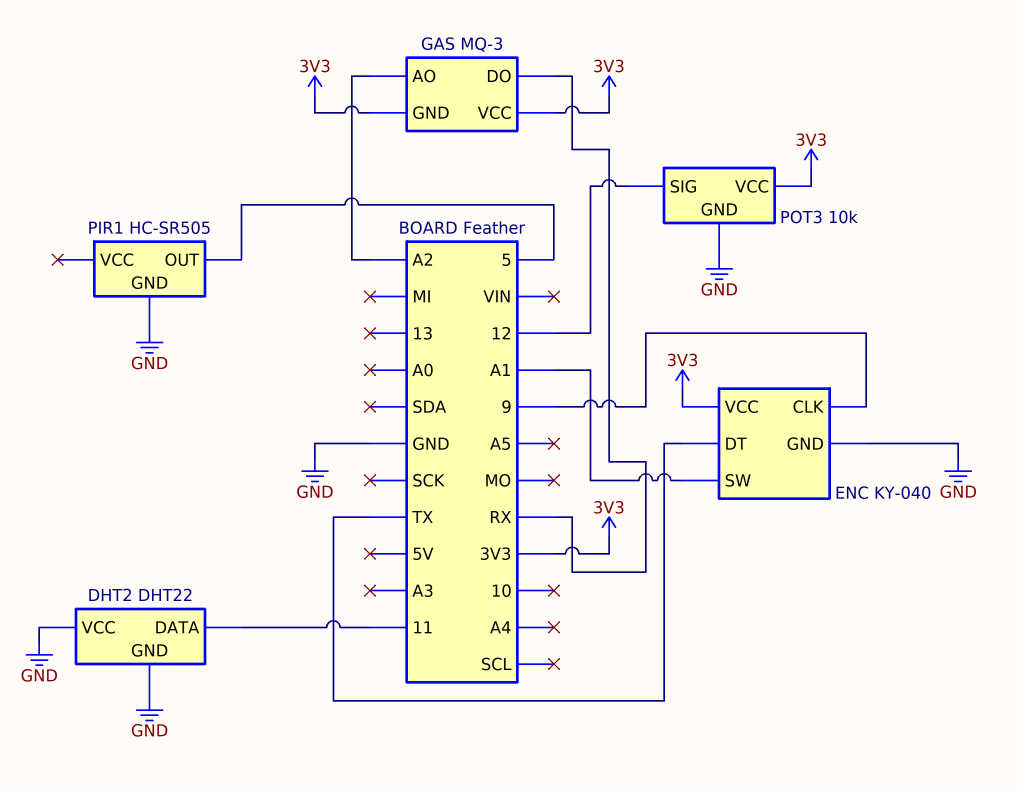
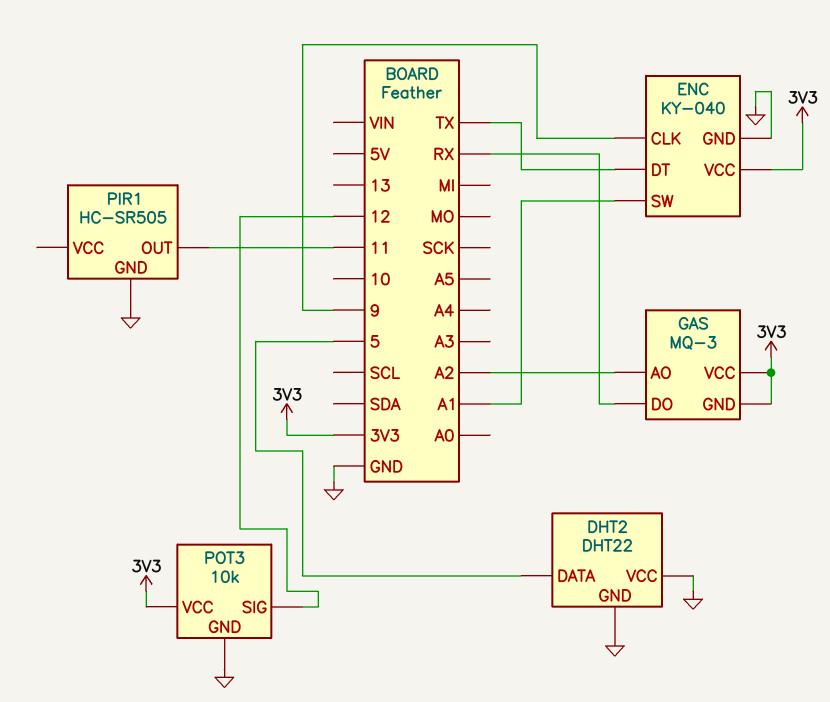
DHT2 pin DATA: 11 -> 5
PIR1 pin OUT: 5 -> 11

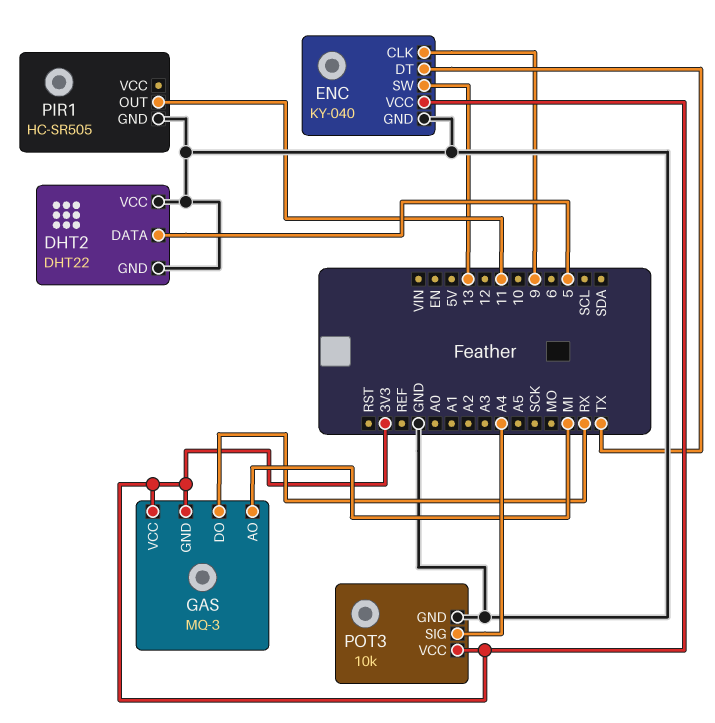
ENC pin SW: A1 -> 13
GAS pin AO: A2 -> MI
POT3 pin SIG: 12 -> A4

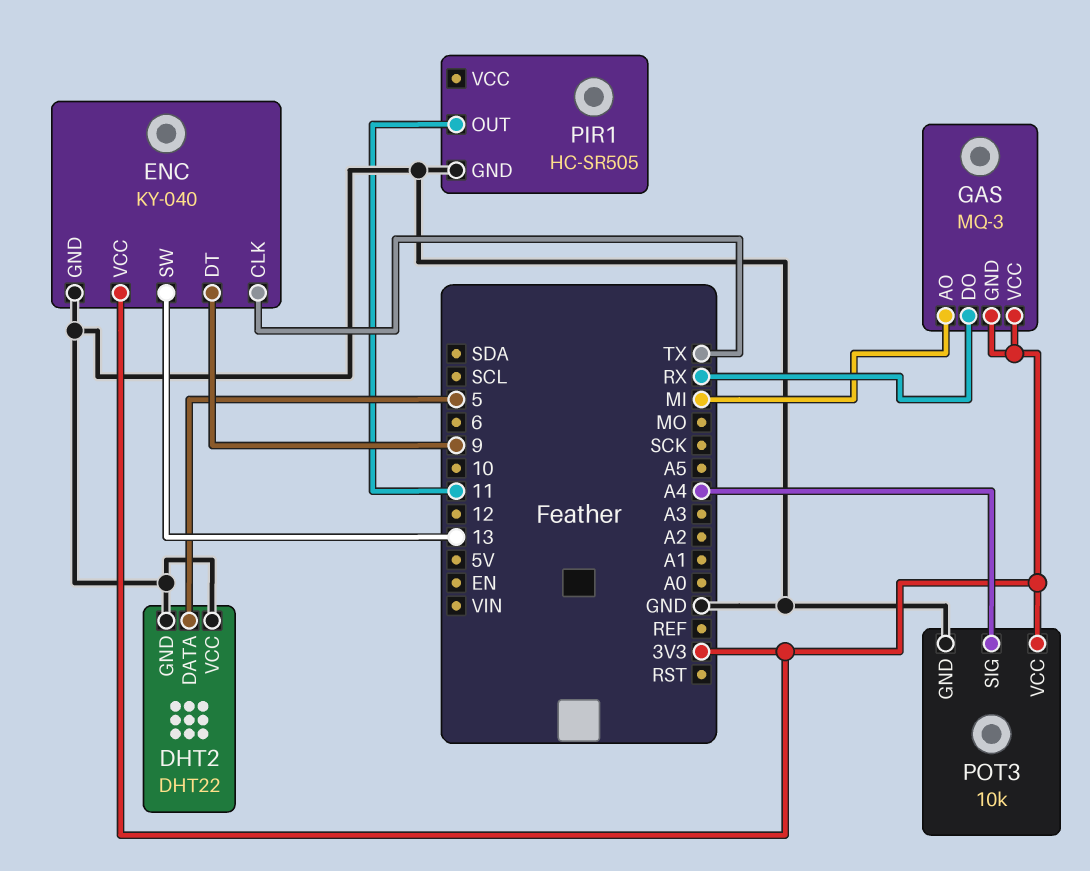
ENC pin CLK: 9 -> TX
ENC pin DT: TX -> 9

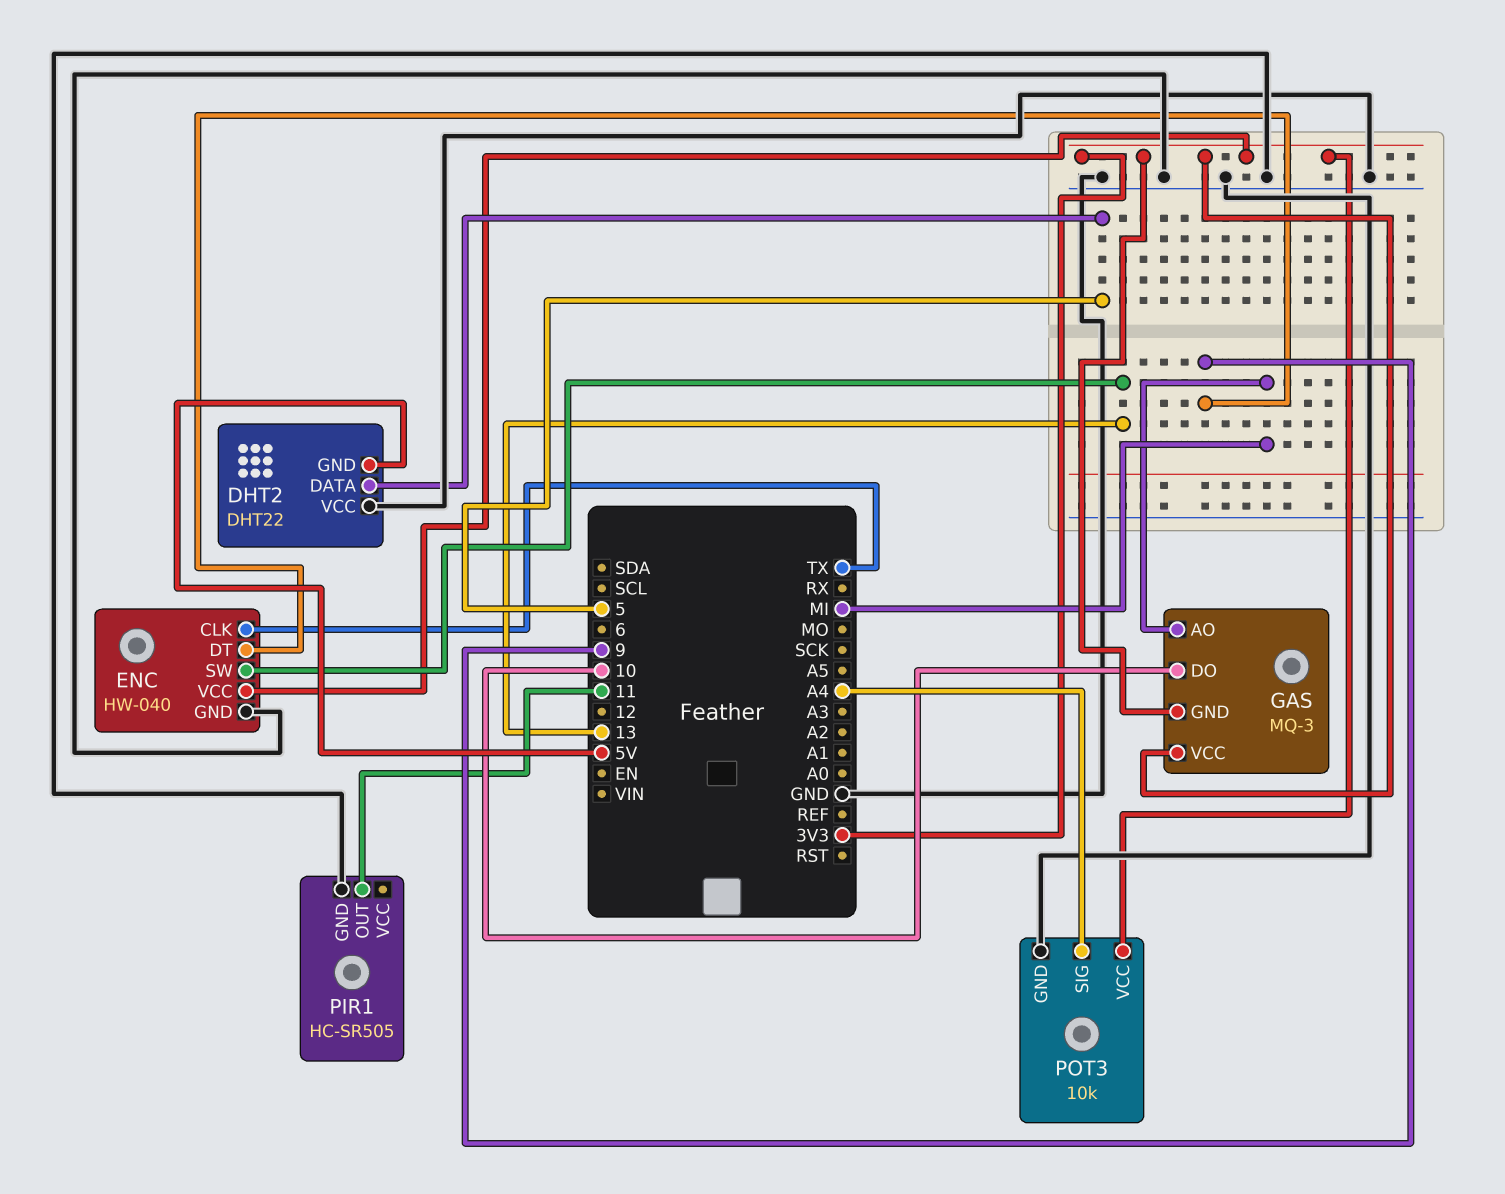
DHT2 pin GND: GND -> 5V
ENC: KY-040 -> HW-040
GAS pin DO: RX -> 10

